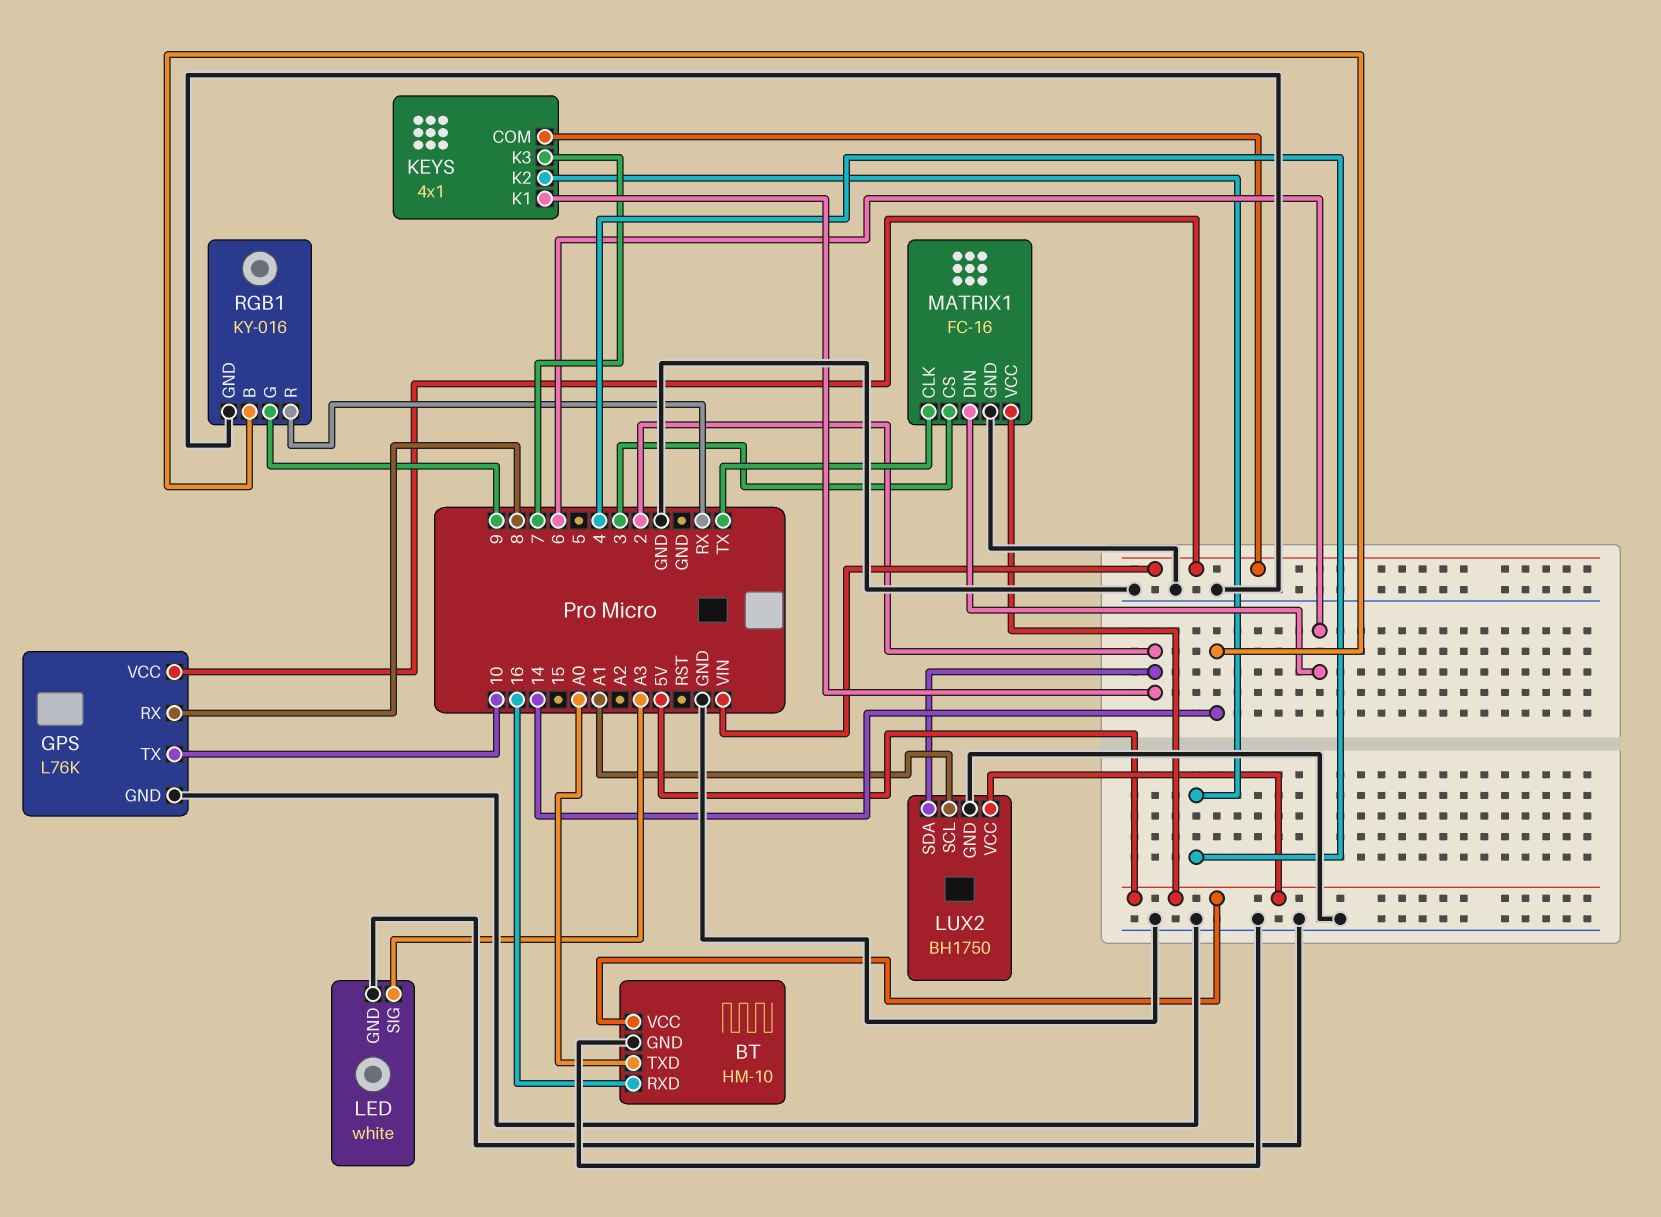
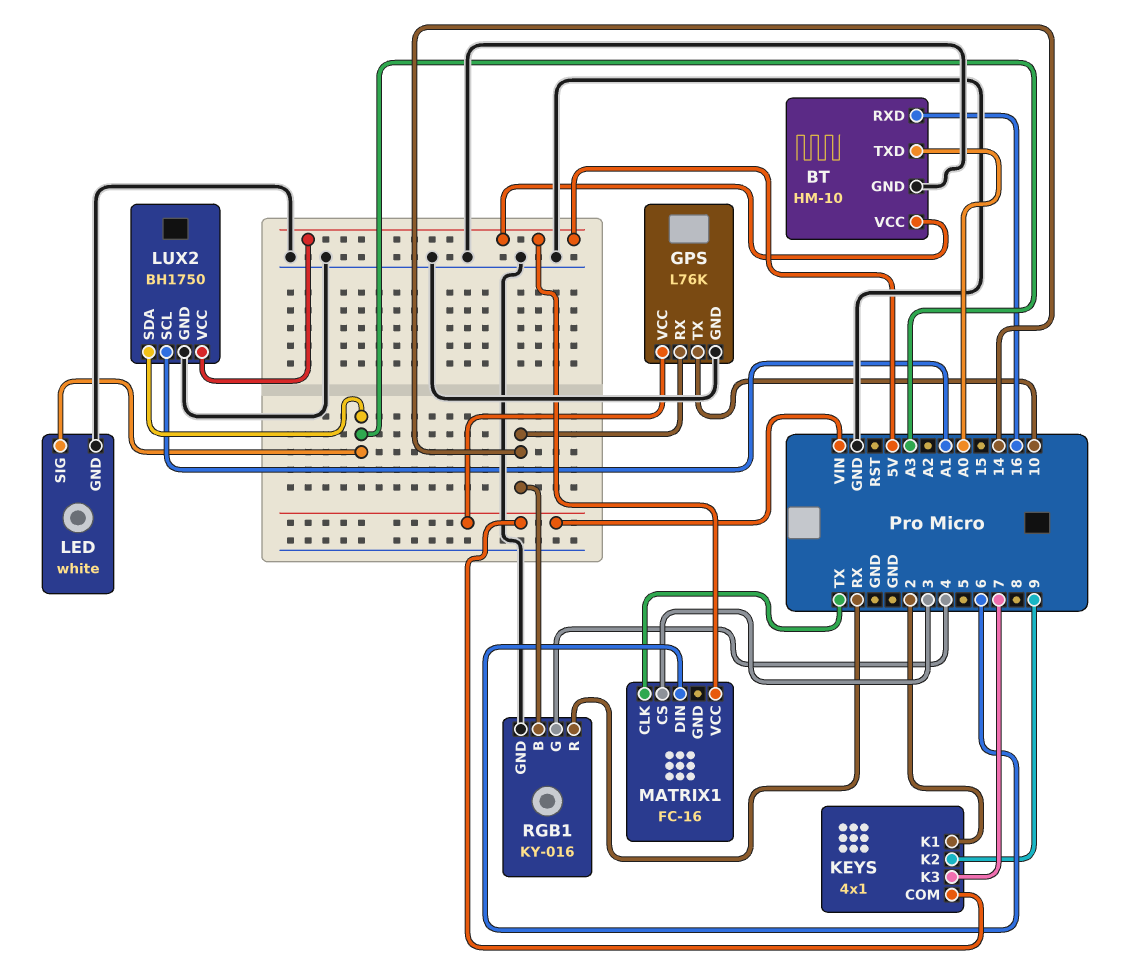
GPS pin RX: 8 -> 14
KEYS pin K2: 4 -> 9
LUX2 pin SDA: 2 -> A3
MATRIX1 pin GND: GND -> none
RGB1 pin G: 9 -> 4

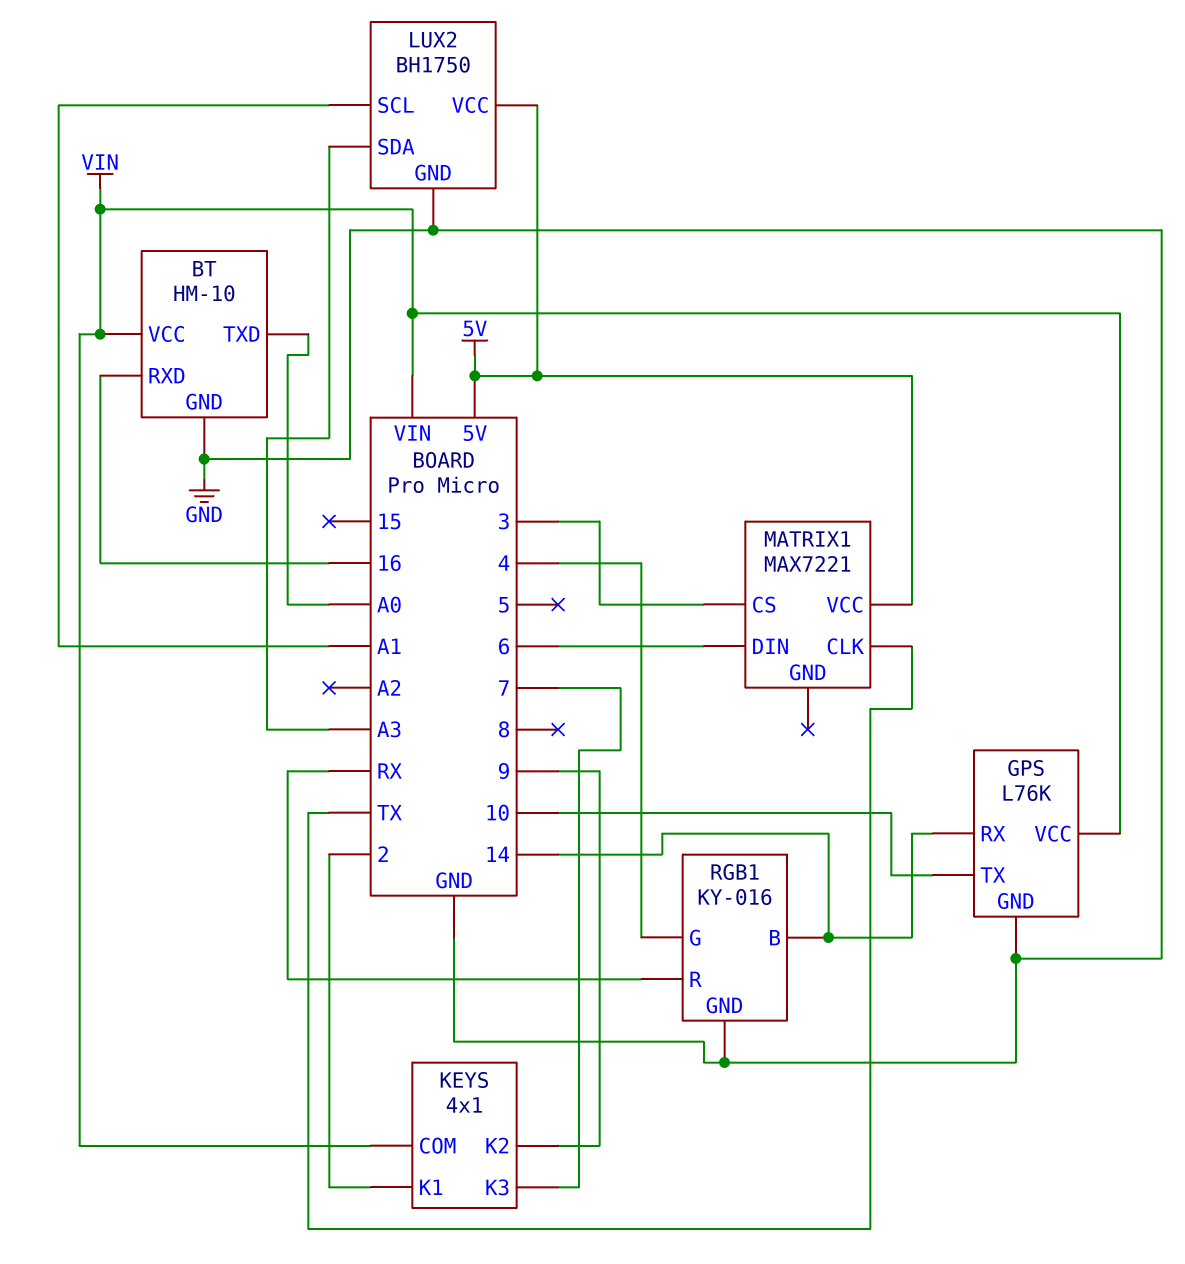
BT pin VCC: 5V -> VIN
LED: white -> none
LED pin GND: GND -> none
LED pin SIG: A3 -> none
MATRIX1: FC-16 -> MAX7221

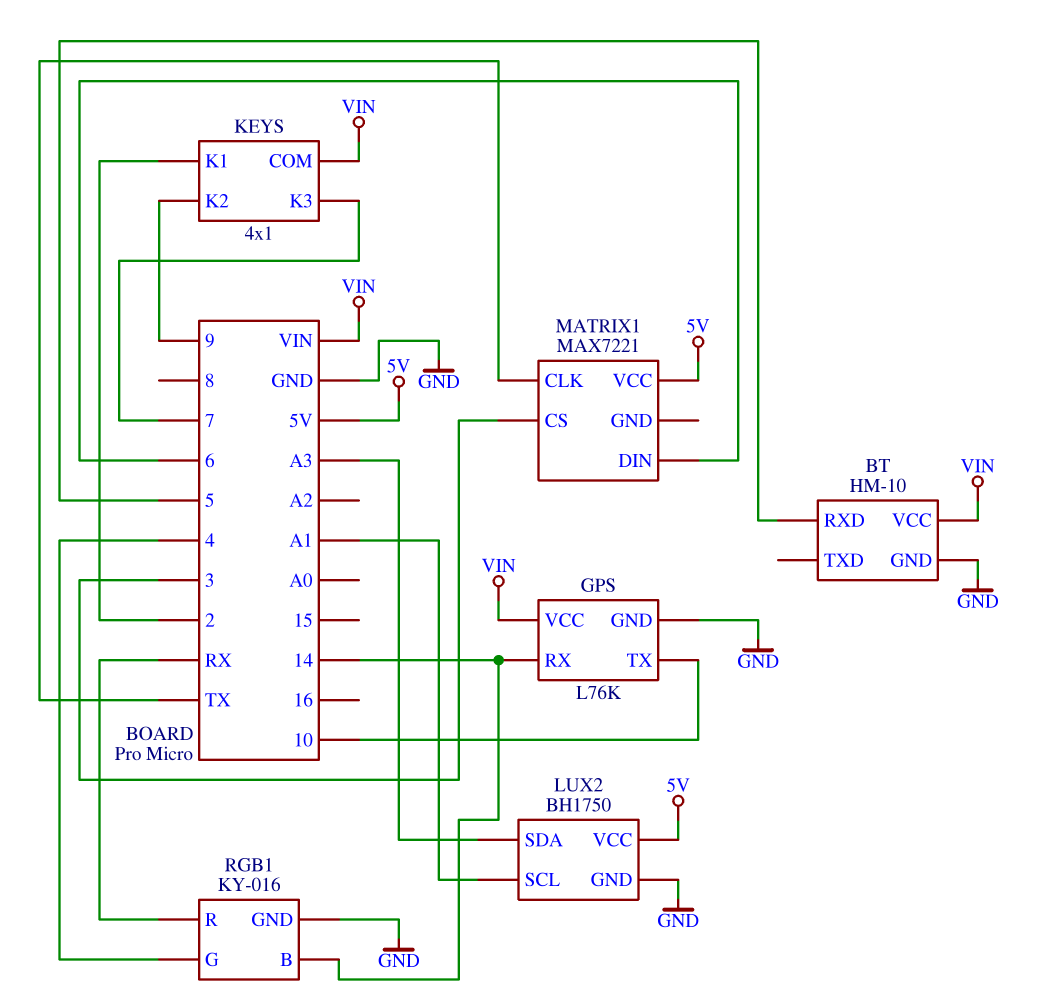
BT pin RXD: 16 -> 5
BT pin TXD: A0 -> none

